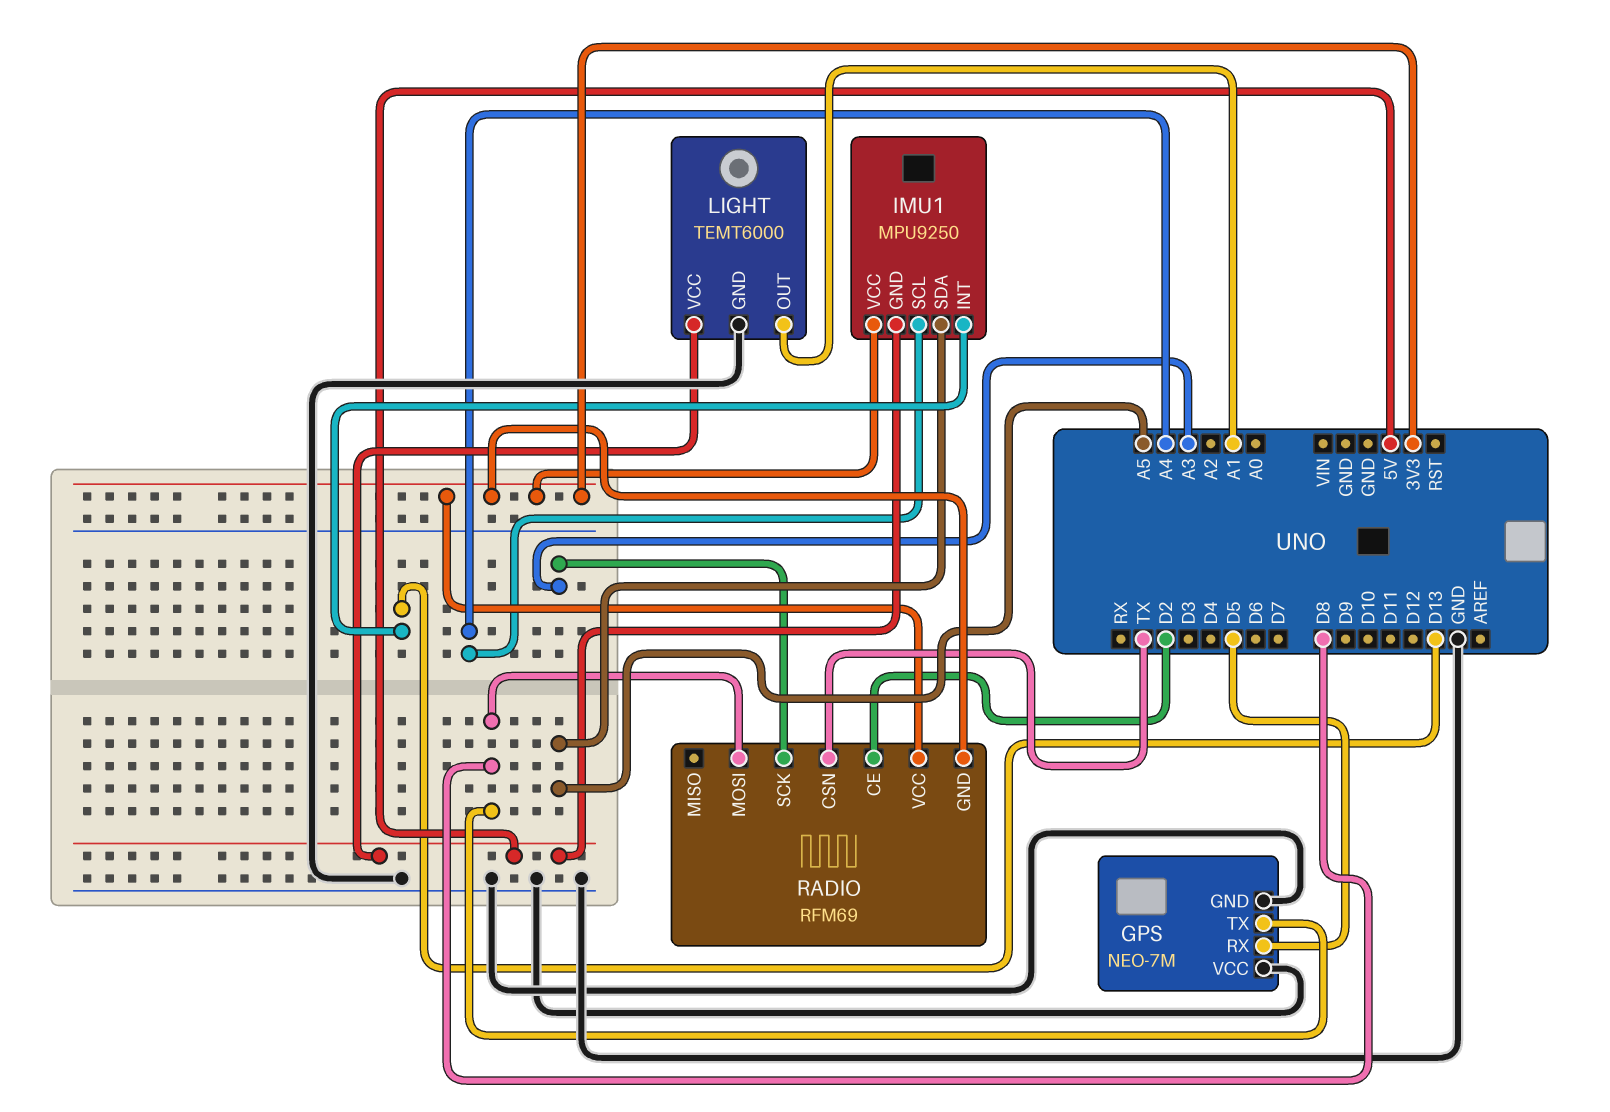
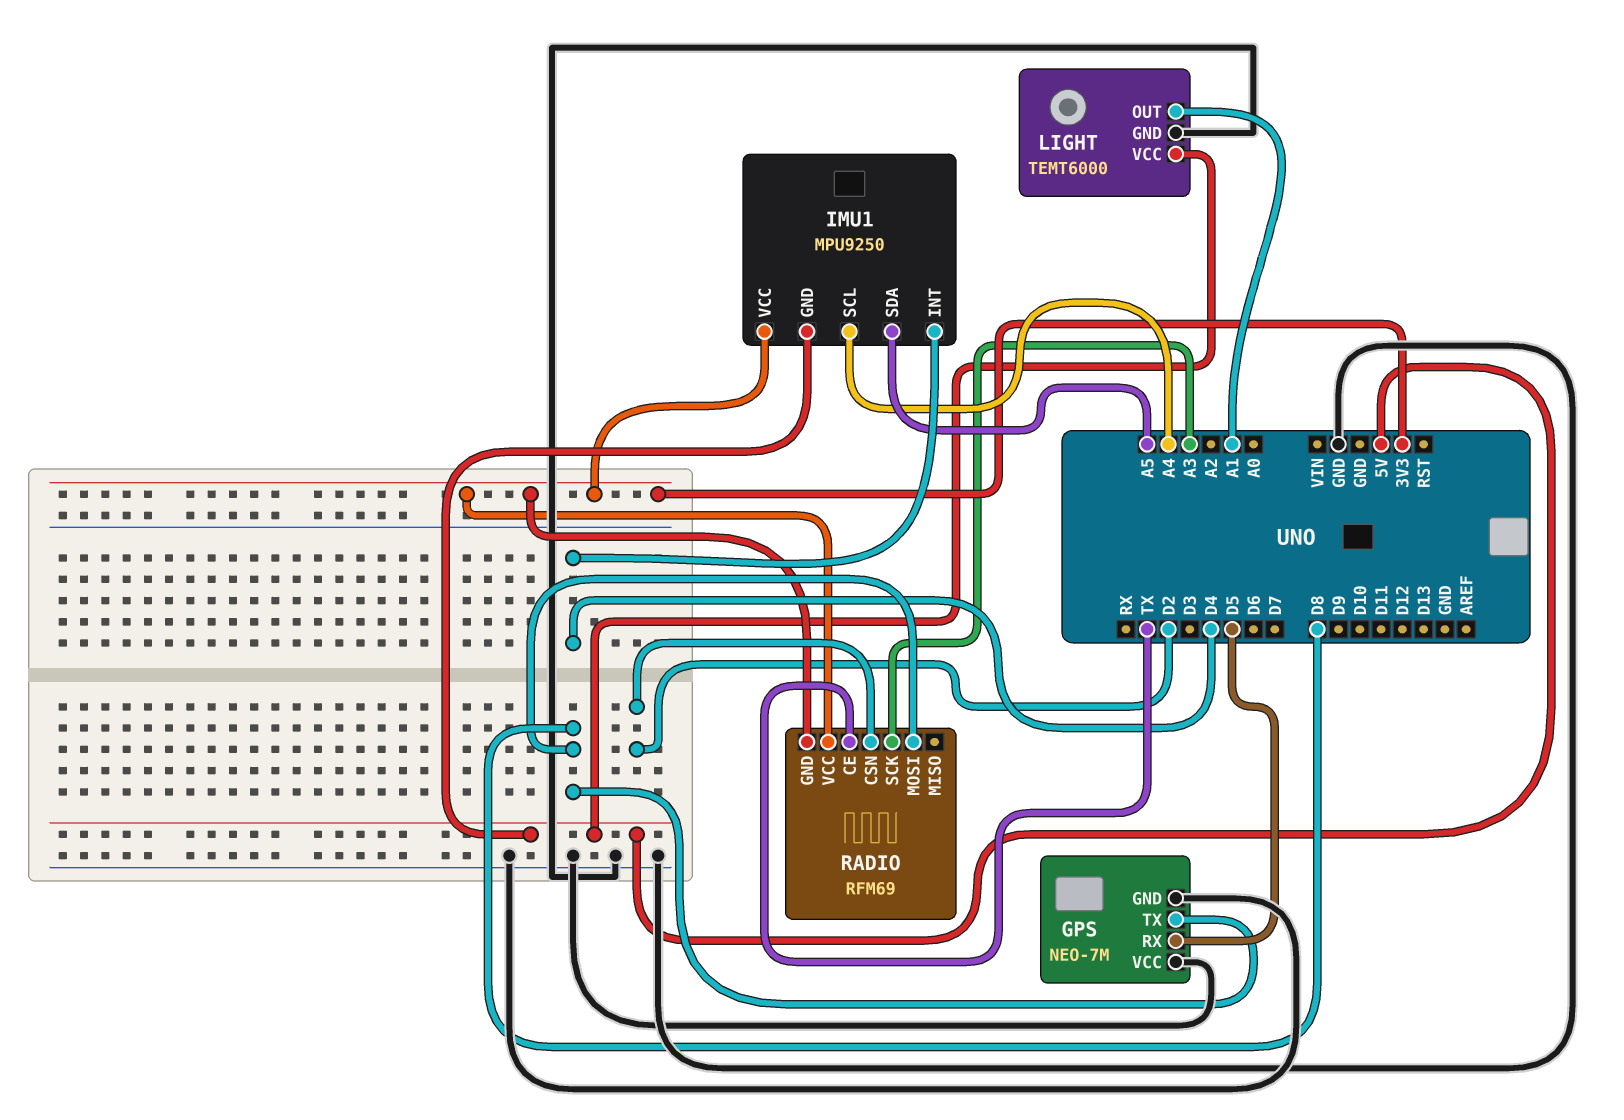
IMU1 pin INT: D13 -> D4
RADIO pin CE: D2 -> TX
RADIO pin CSN: TX -> D2

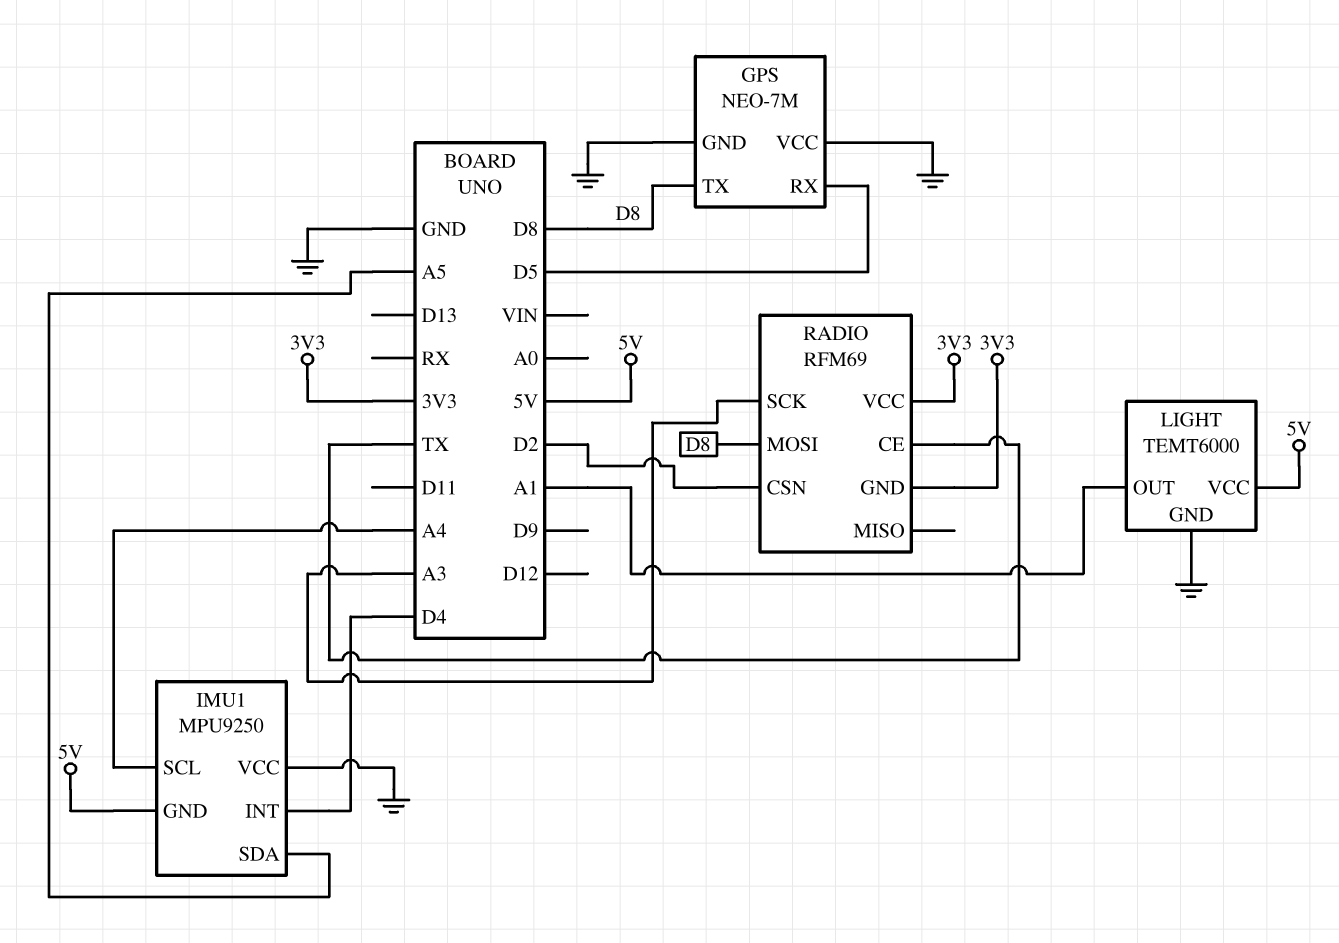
IMU1 pin VCC: 3V3 -> GND

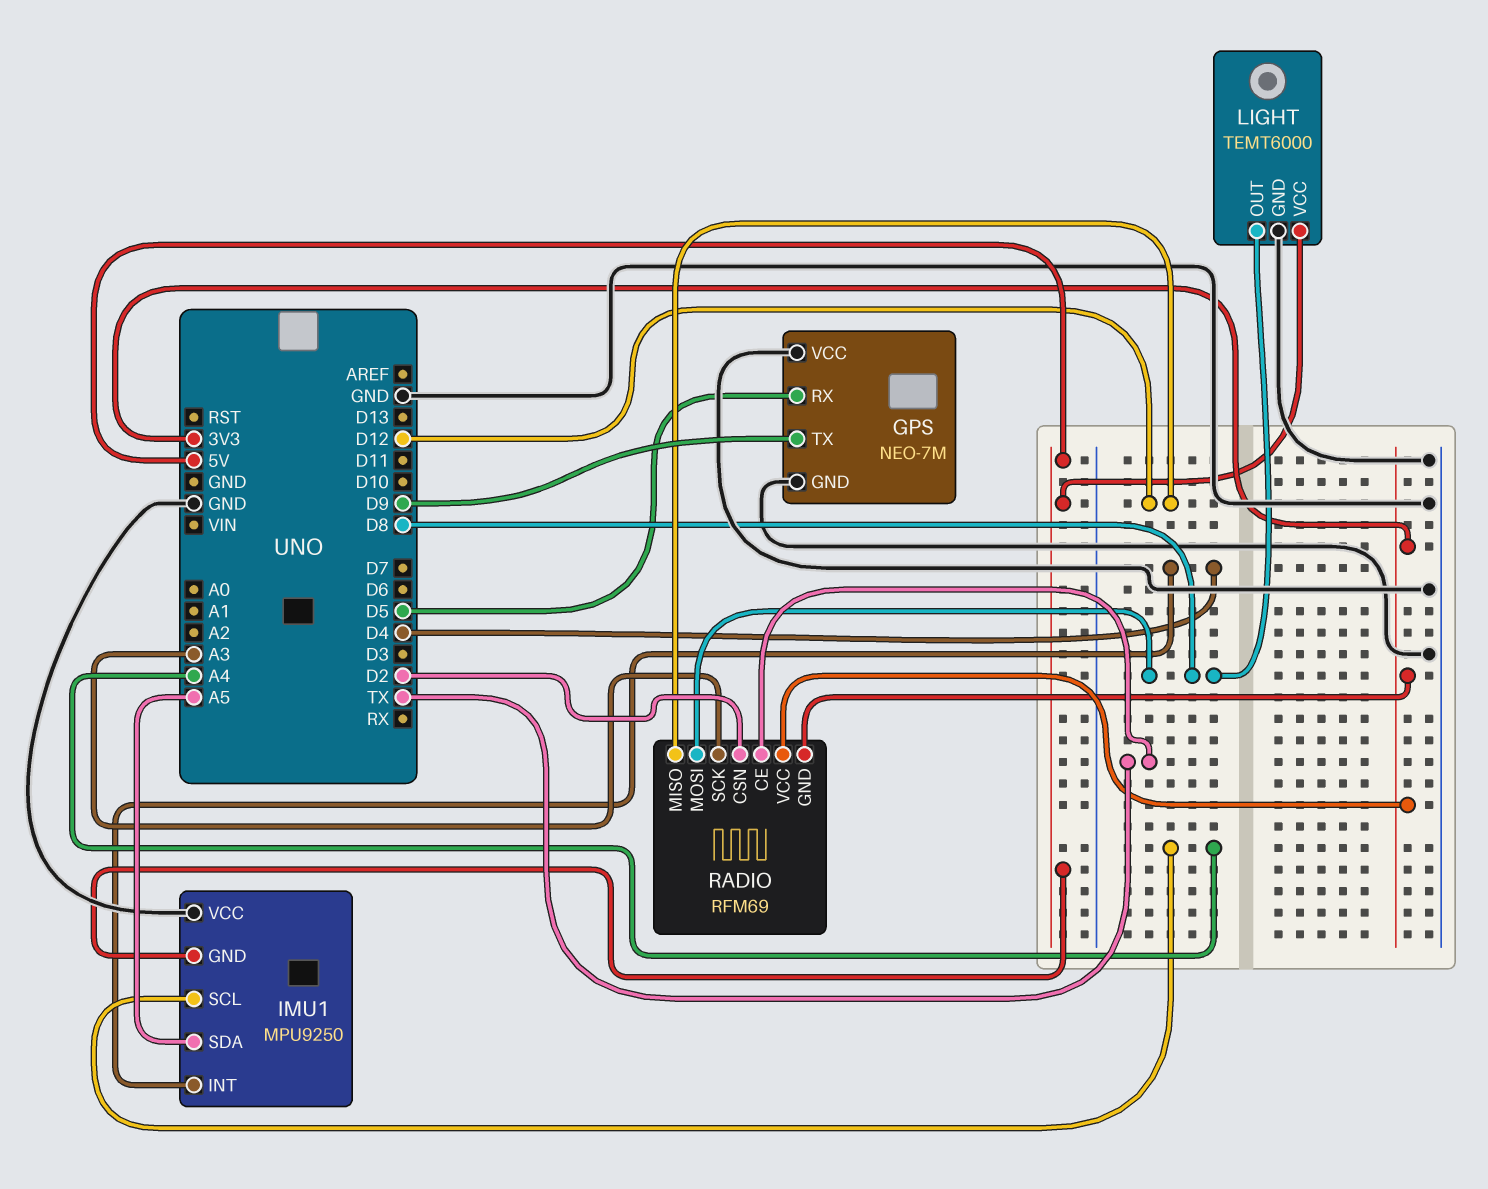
GPS pin TX: D8 -> D9
LIGHT pin OUT: A1 -> D8
RADIO pin MISO: none -> D12

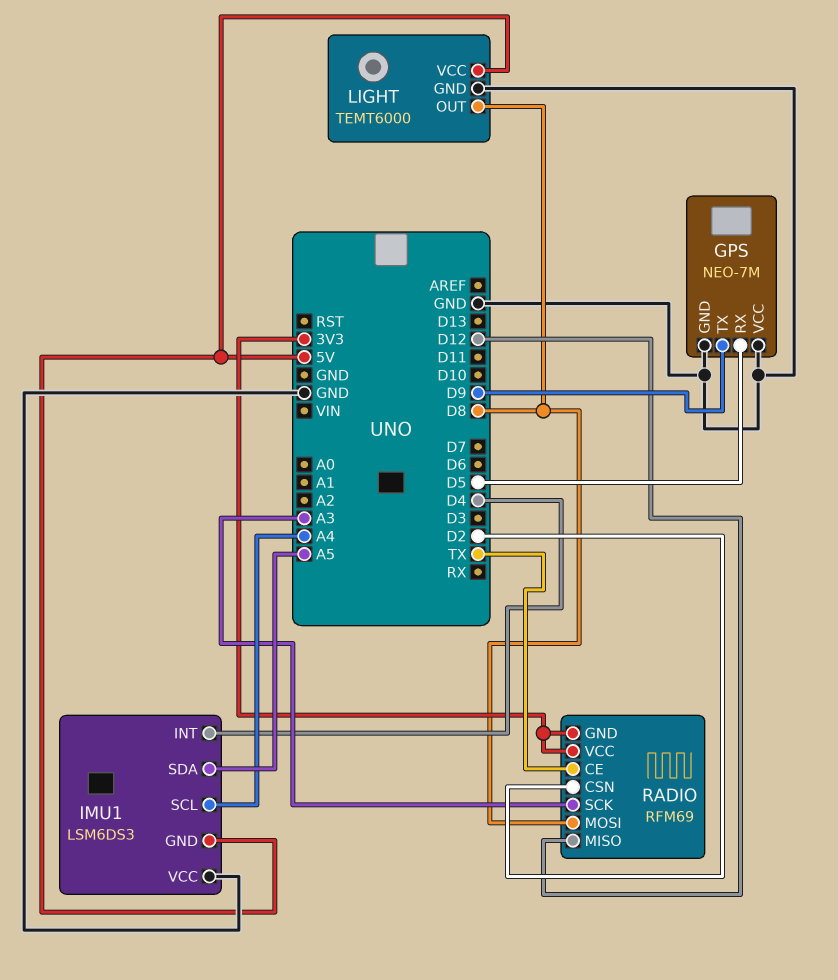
IMU1: MPU9250 -> LSM6DS3

